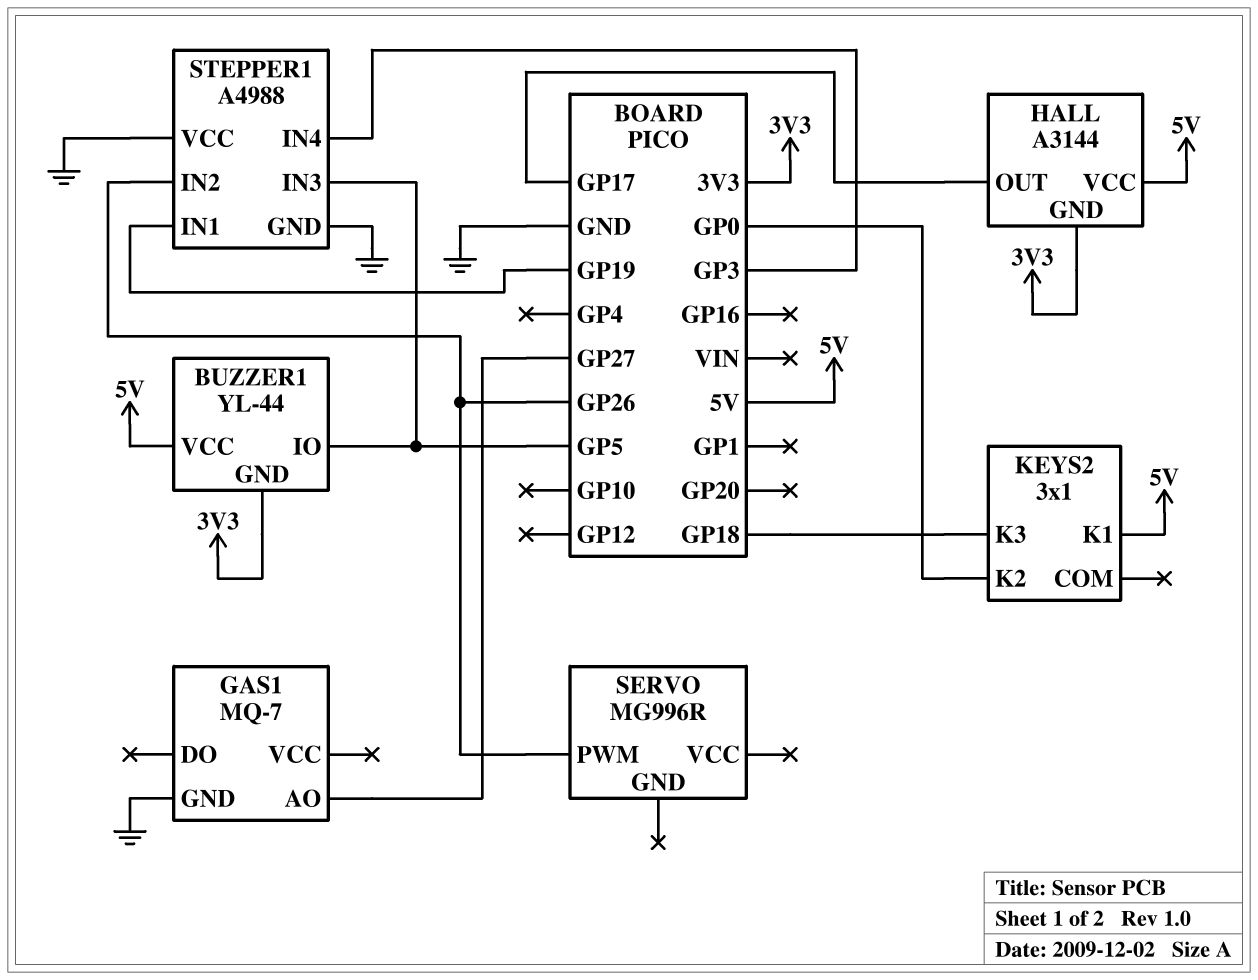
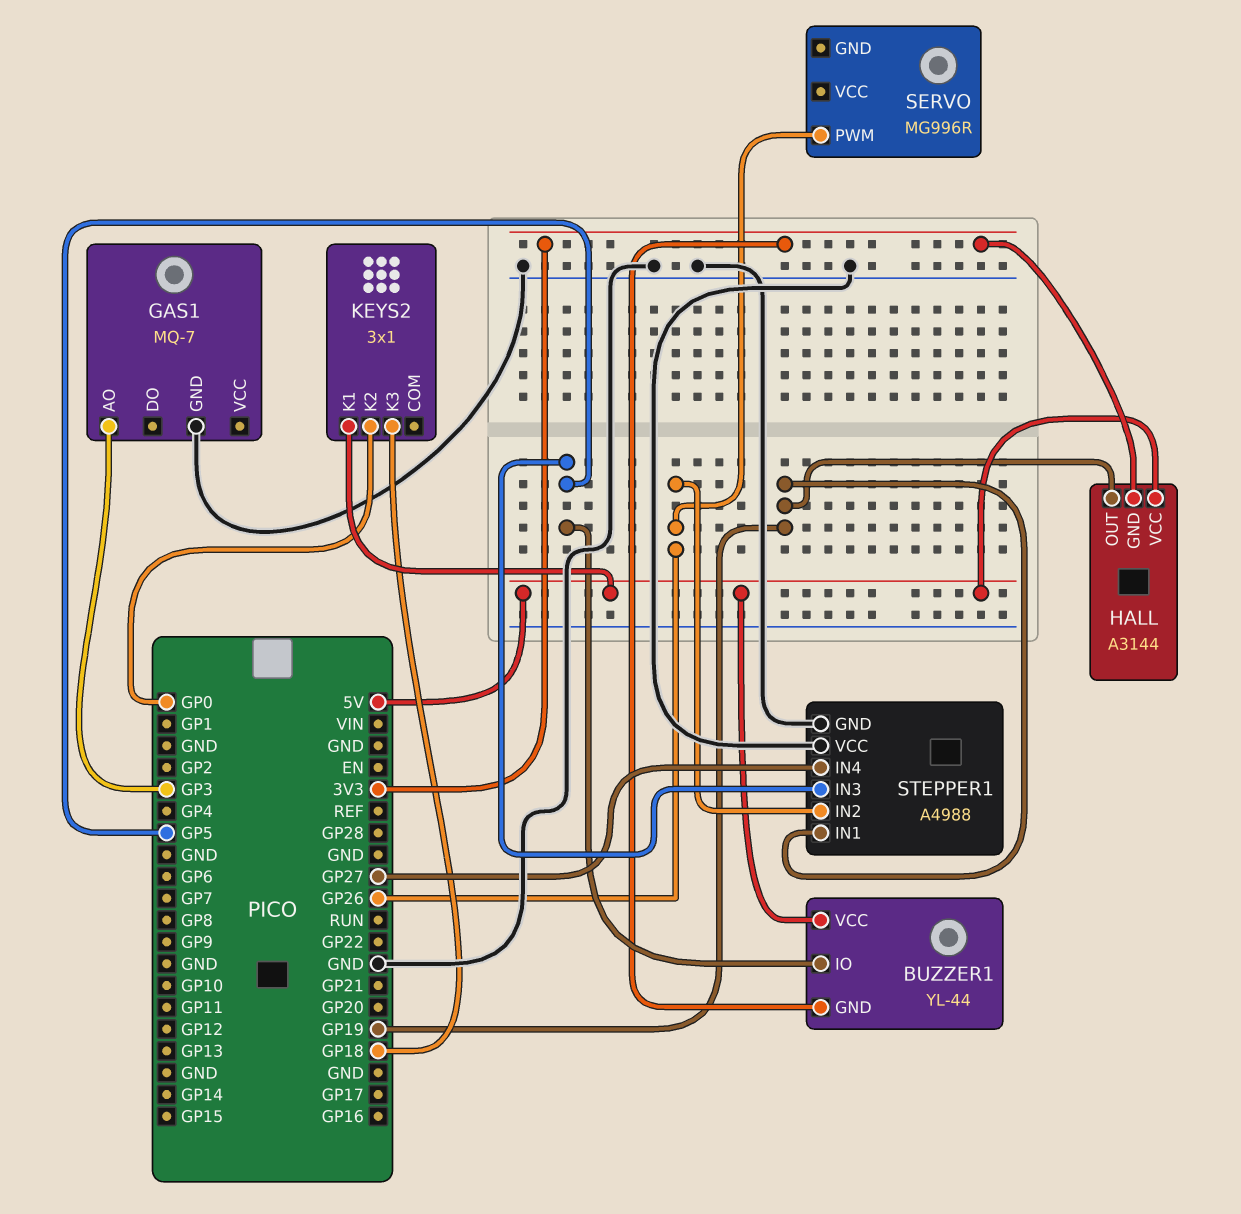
GAS1 pin AO: GP27 -> GP3
HALL pin OUT: GP17 -> GP19
STEPPER1 pin IN4: GP3 -> GP27

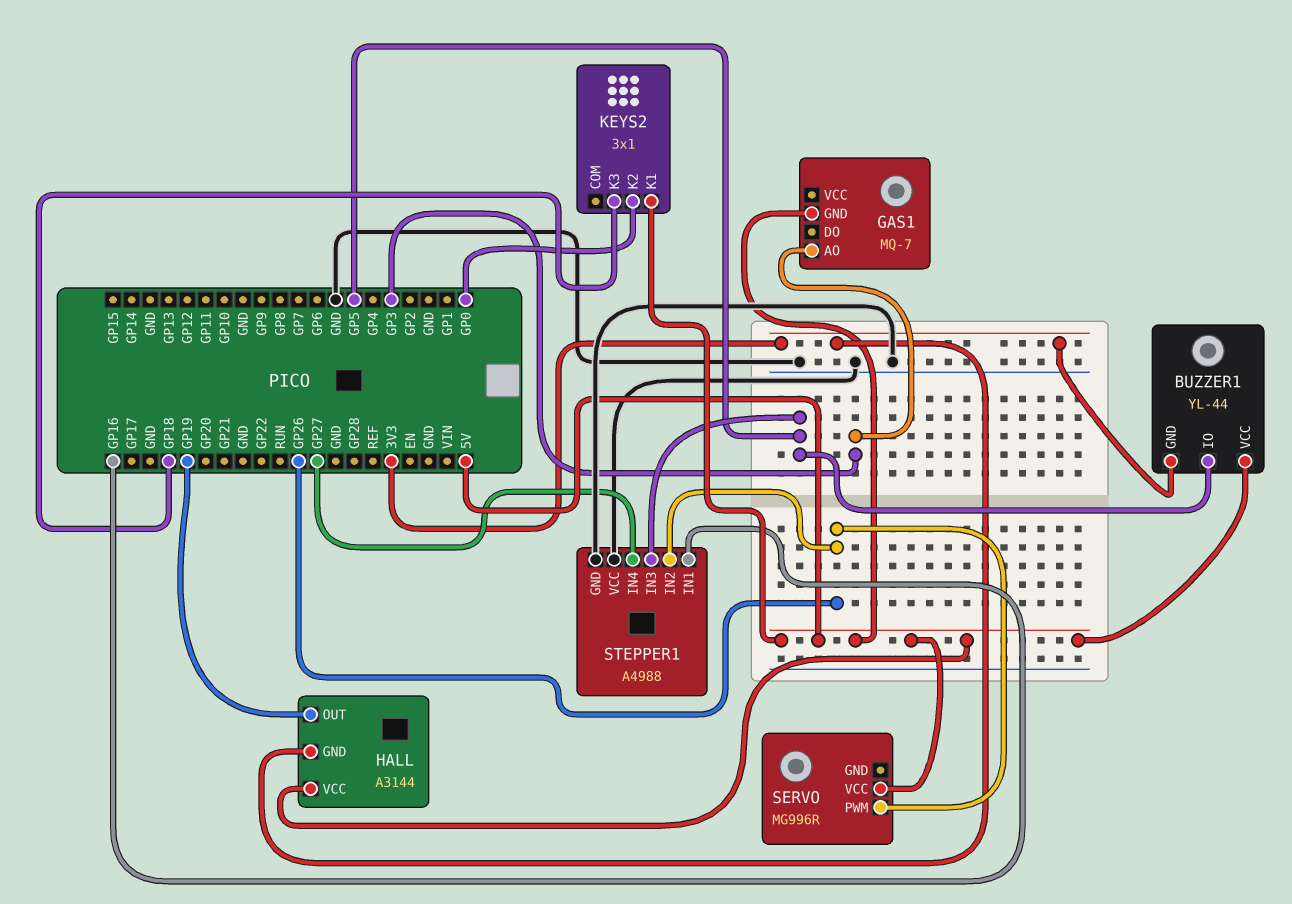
GAS1 pin GND: GND -> 5V
SERVO pin VCC: none -> 5V
STEPPER1 pin IN1: GP19 -> GP16

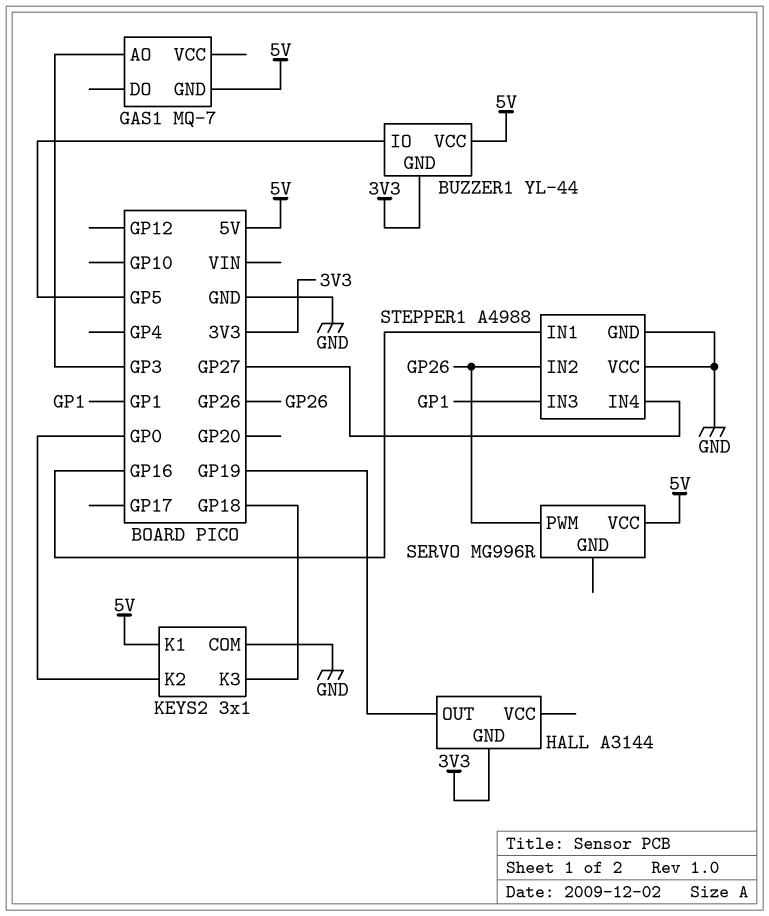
HALL pin VCC: 5V -> none
KEYS2 pin COM: none -> GND
STEPPER1 pin IN3: GP5 -> GP1

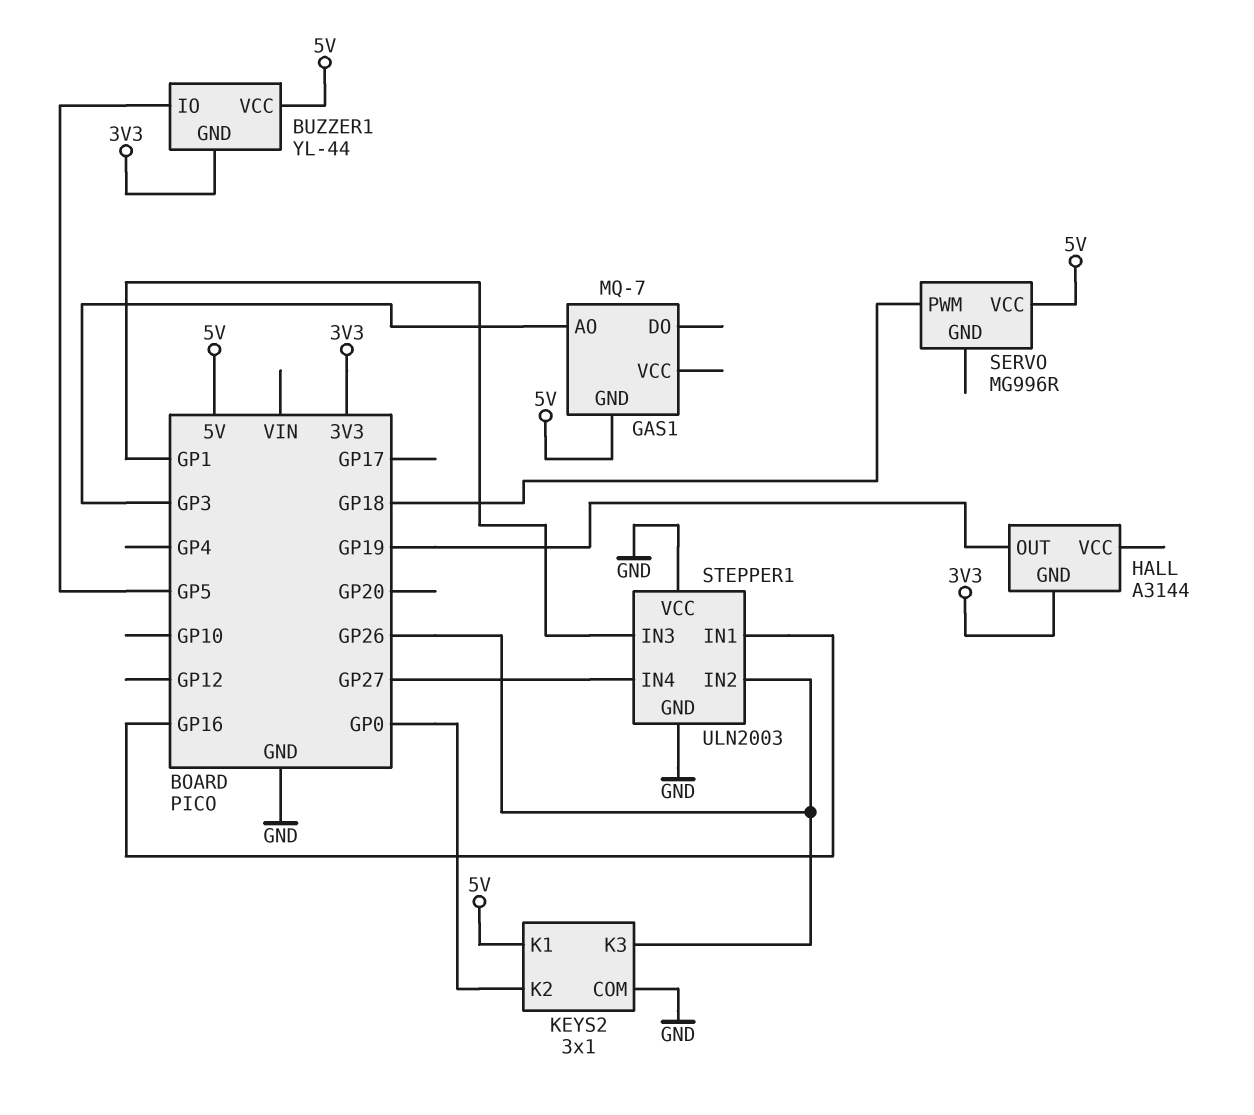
KEYS2 pin K3: GP18 -> GP26
SERVO pin PWM: GP26 -> GP18
STEPPER1: A4988 -> ULN2003

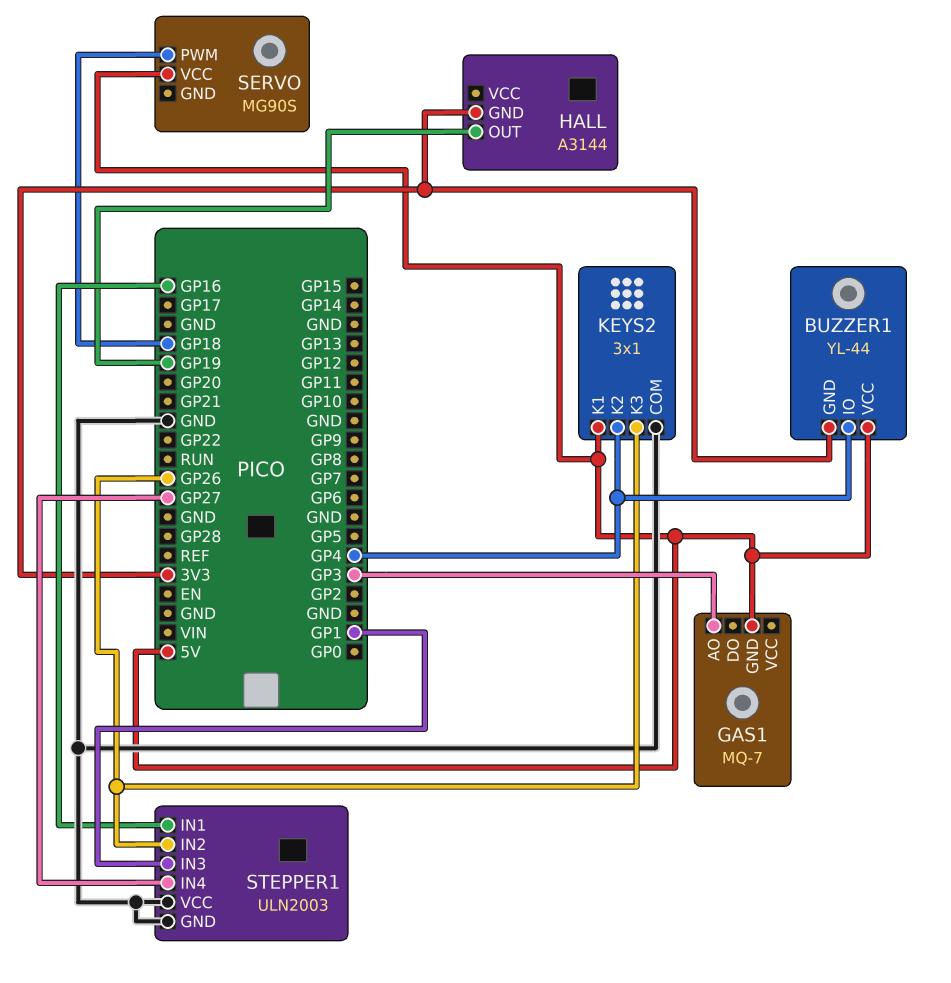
BUZZER1 pin IO: GP5 -> GP4
KEYS2 pin K2: GP0 -> GP4
SERVO: MG996R -> MG90S

